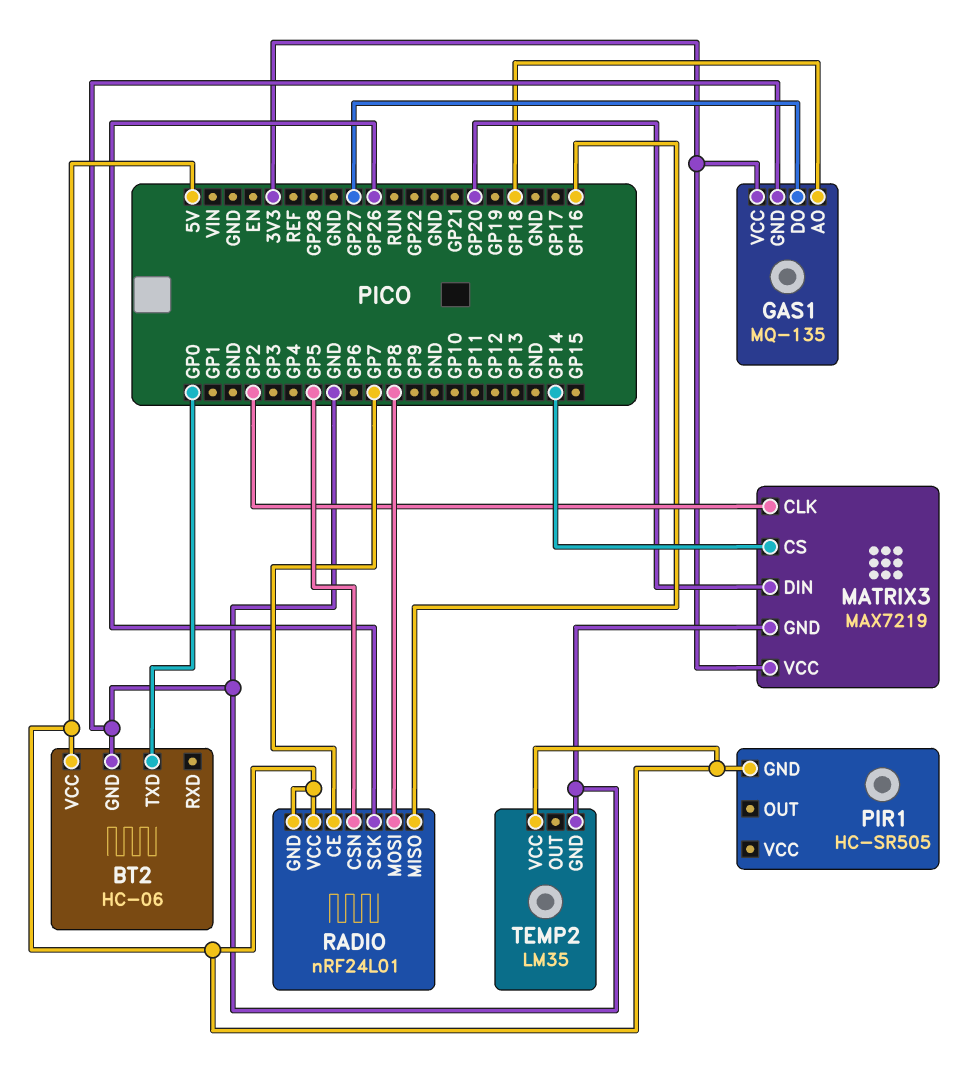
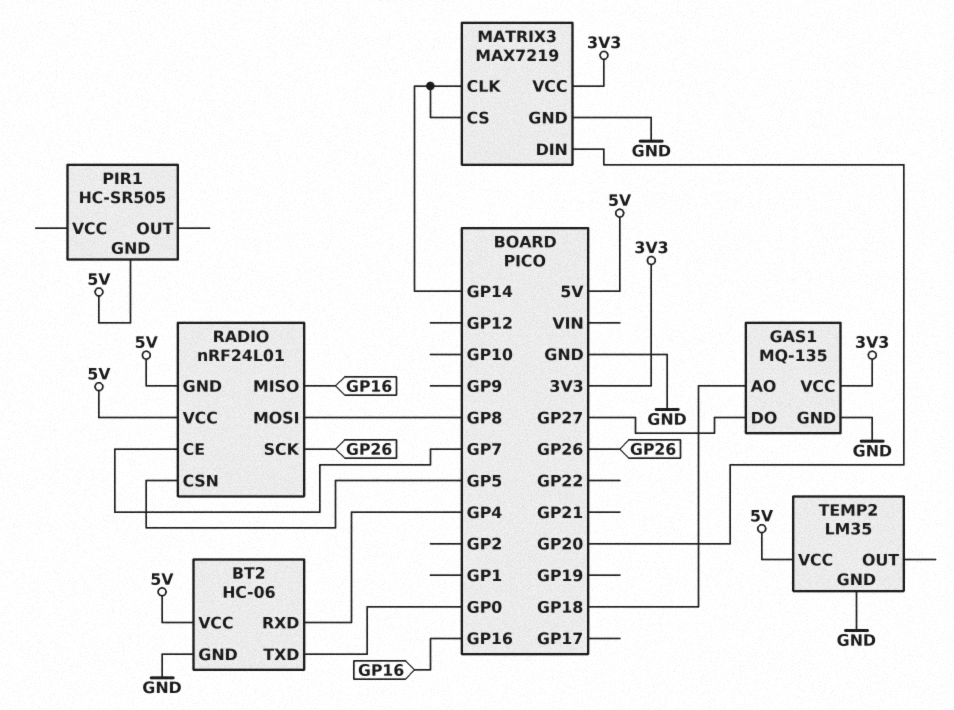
BT2 pin RXD: none -> GP4
MATRIX3 pin CLK: GP2 -> GP14

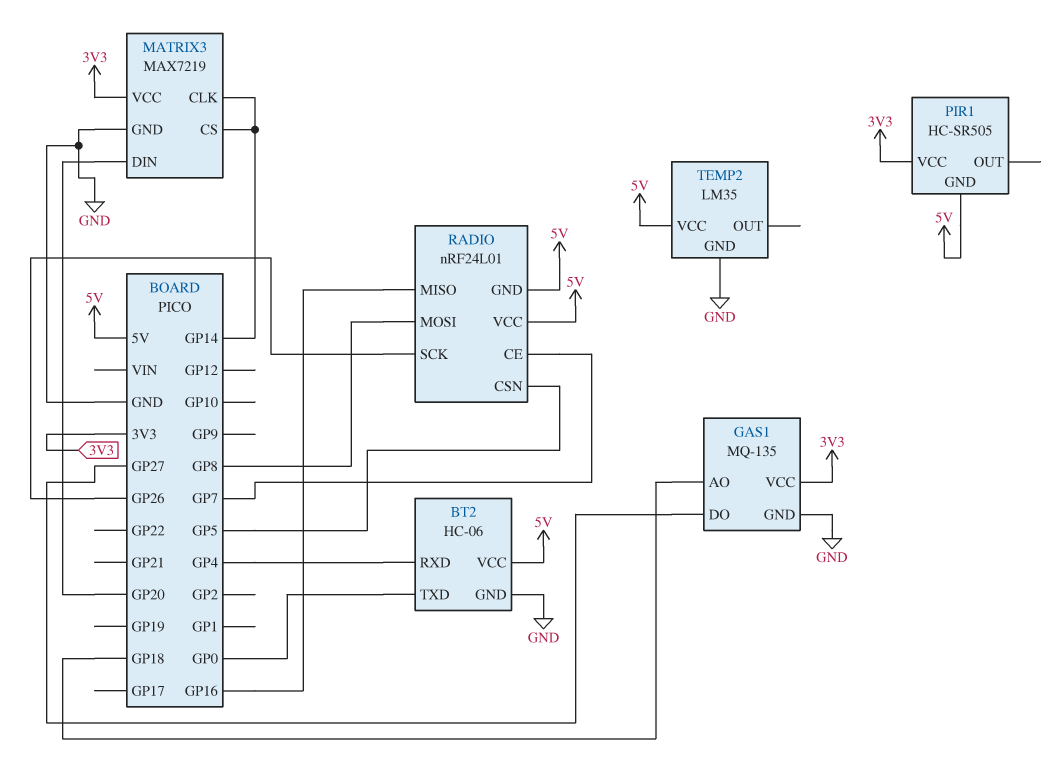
PIR1 pin VCC: none -> 3V3

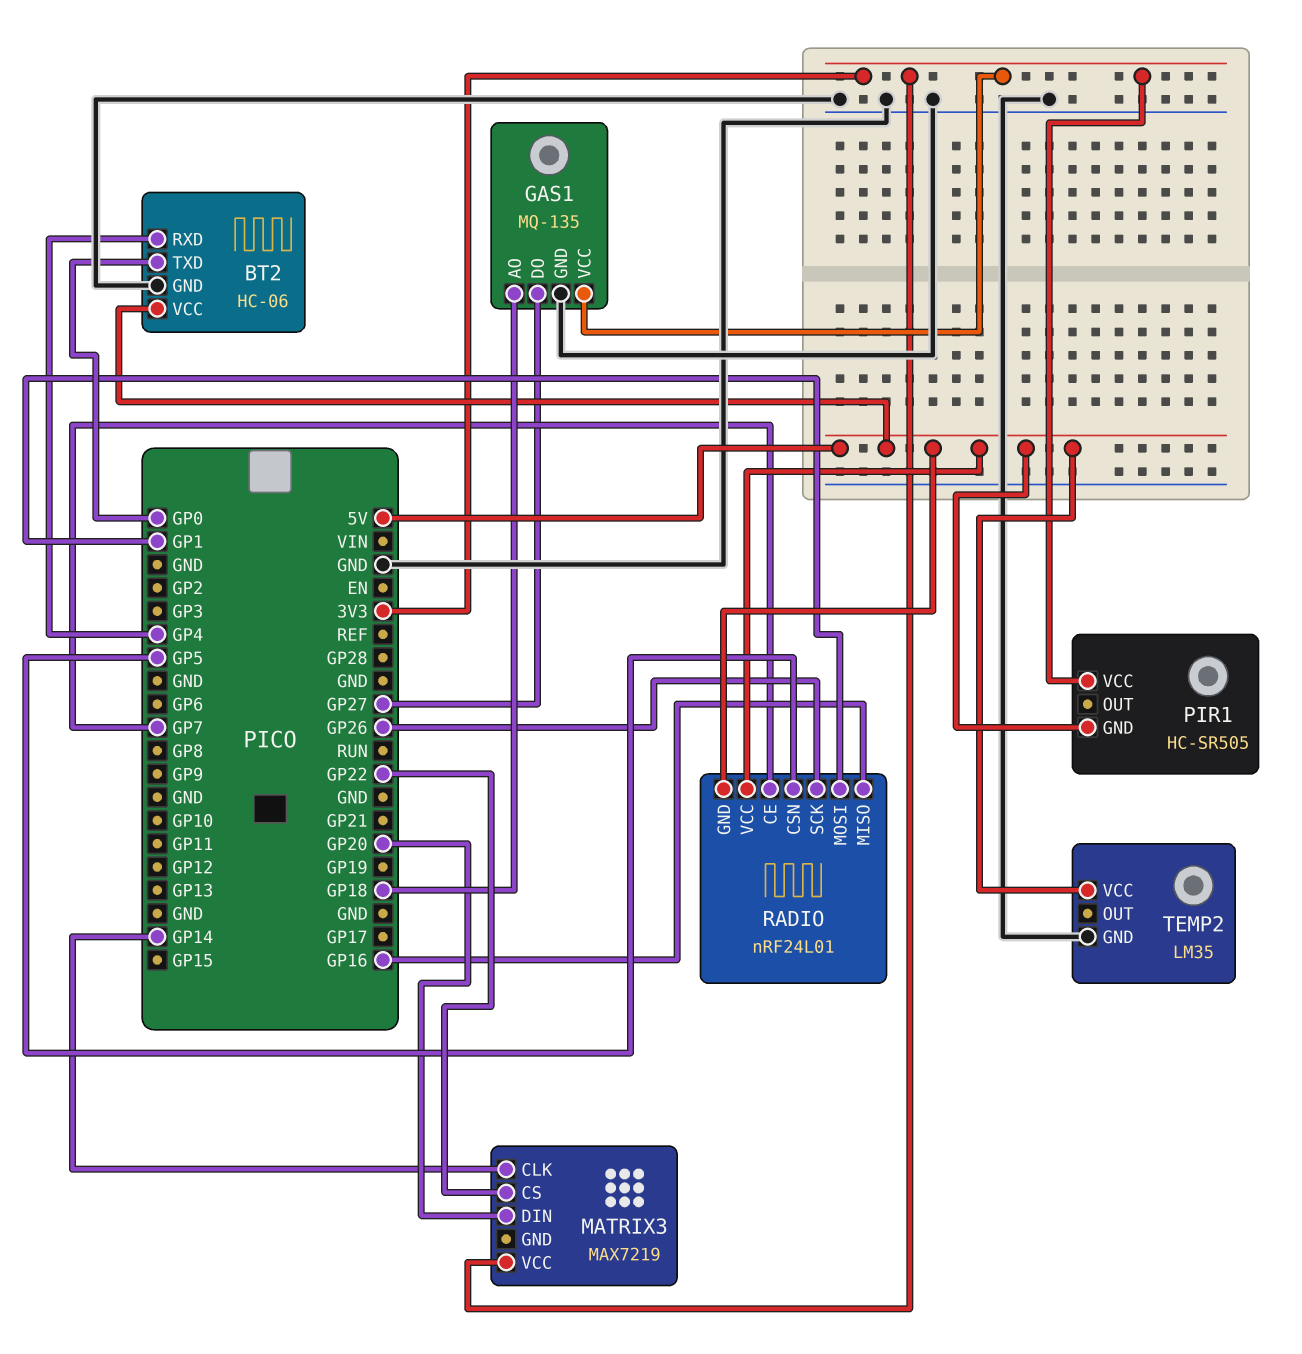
MATRIX3 pin CS: GP14 -> GP22
MATRIX3 pin GND: GND -> none
RADIO pin MOSI: GP8 -> GP1

